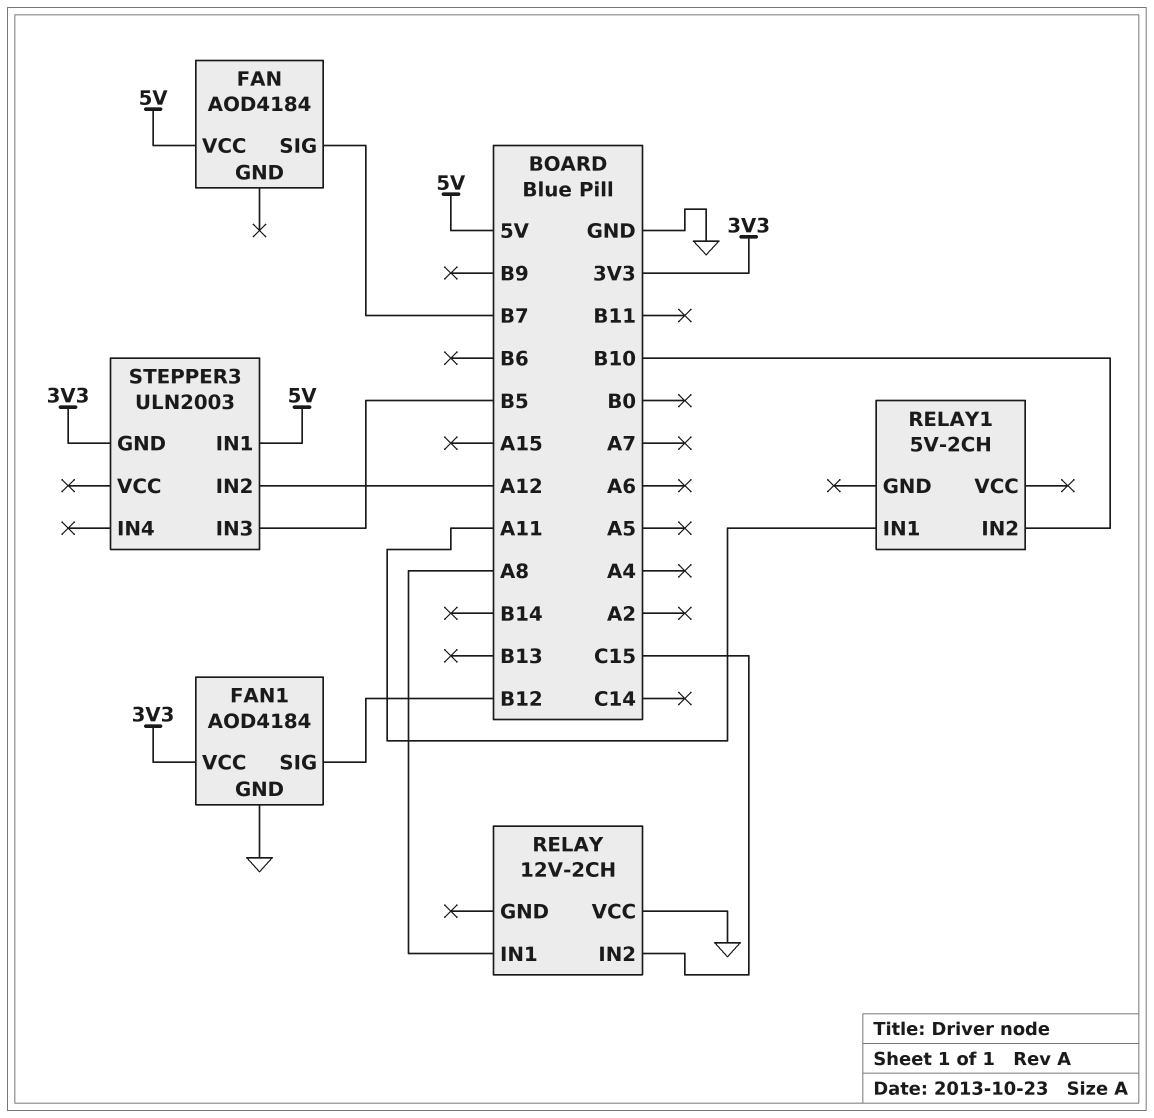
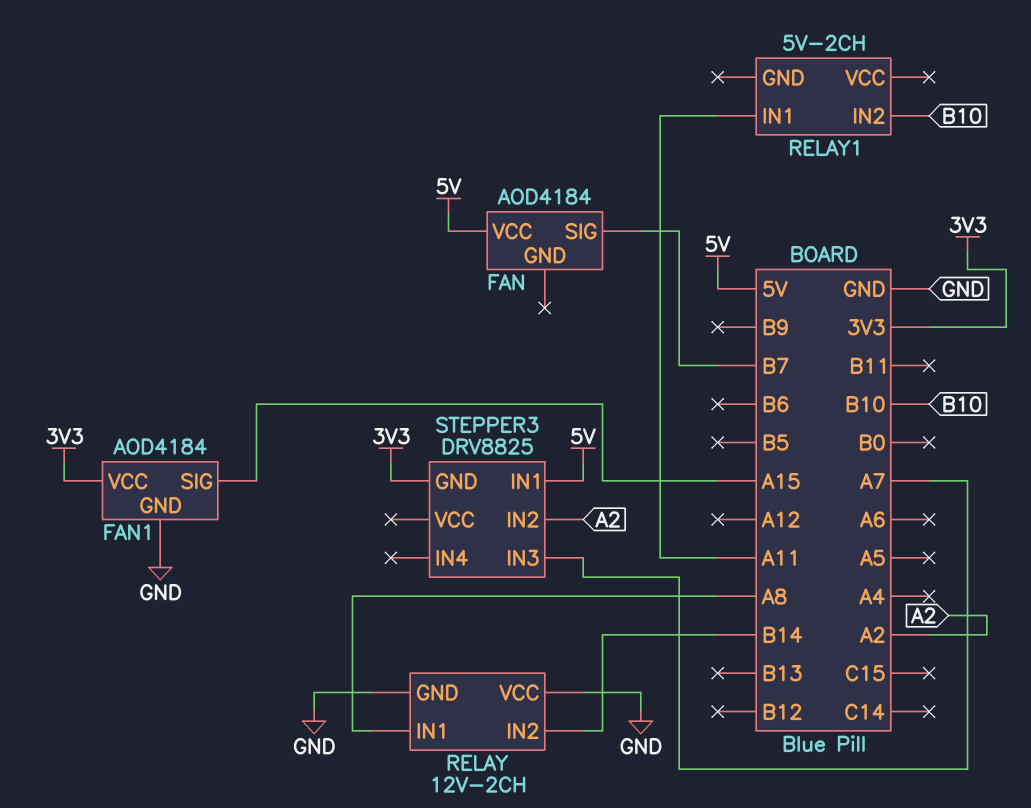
FAN1 pin SIG: B12 -> A15
RELAY pin GND: none -> GND
RELAY pin IN2: C15 -> B14
STEPPER3: ULN2003 -> DRV8825
STEPPER3 pin IN2: A12 -> A2
STEPPER3 pin IN3: B5 -> A7

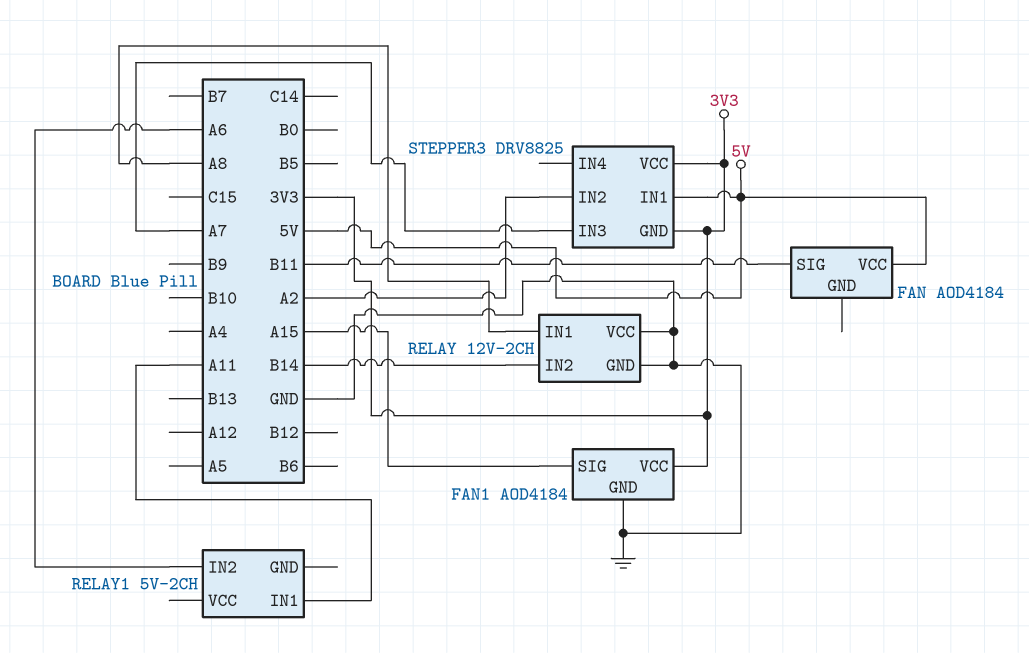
FAN pin SIG: B7 -> B11
RELAY1 pin IN2: B10 -> A6
STEPPER3 pin VCC: none -> 3V3

